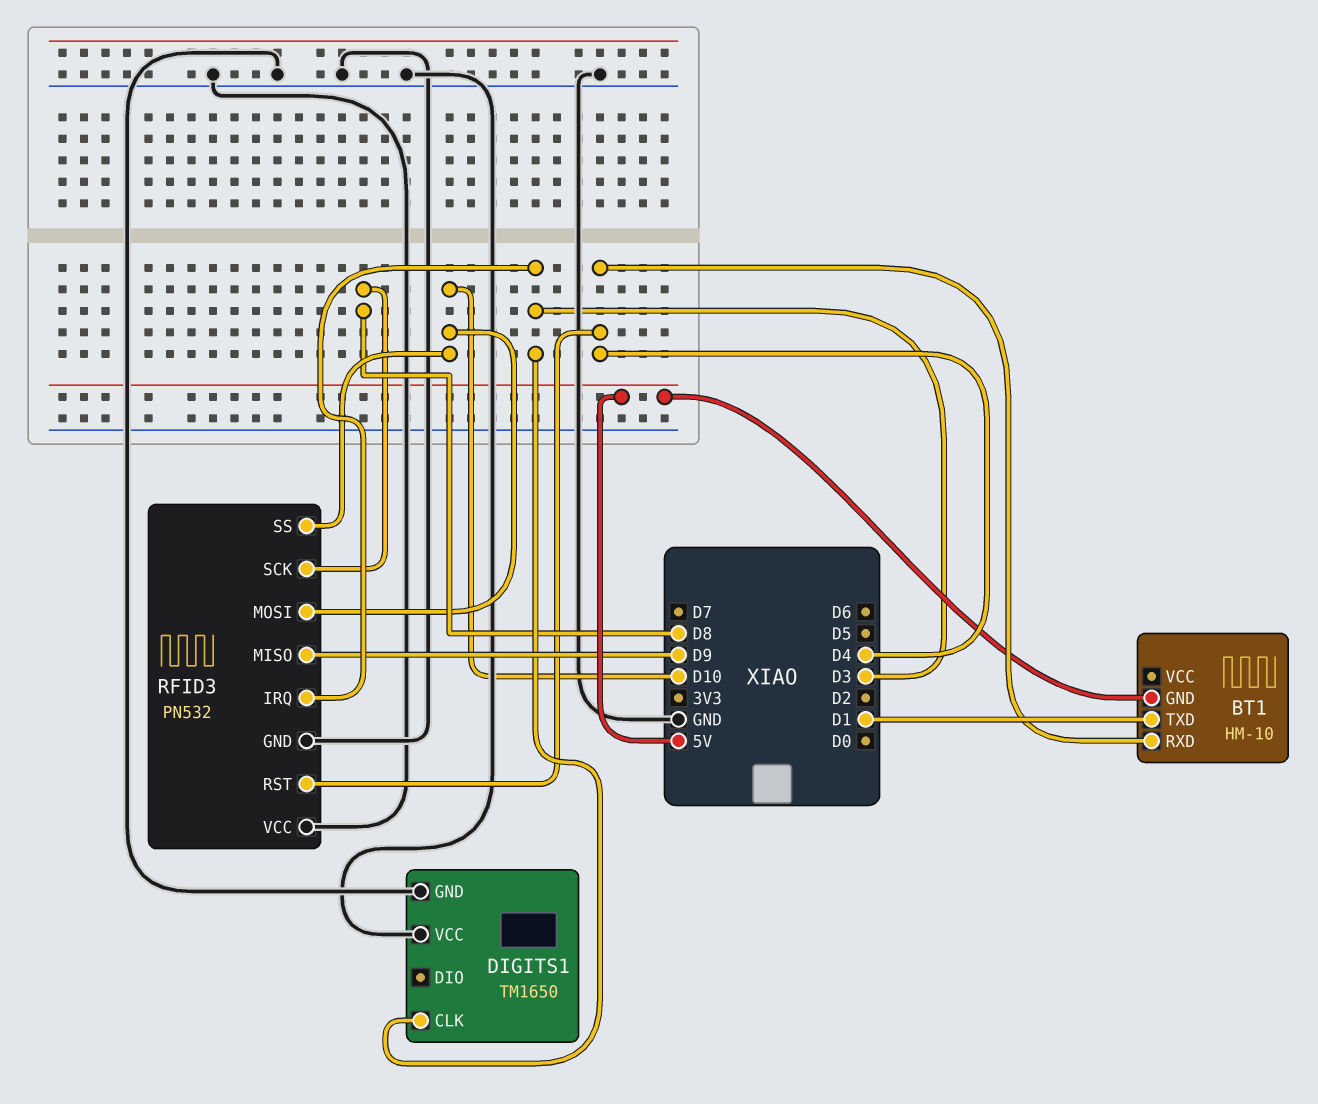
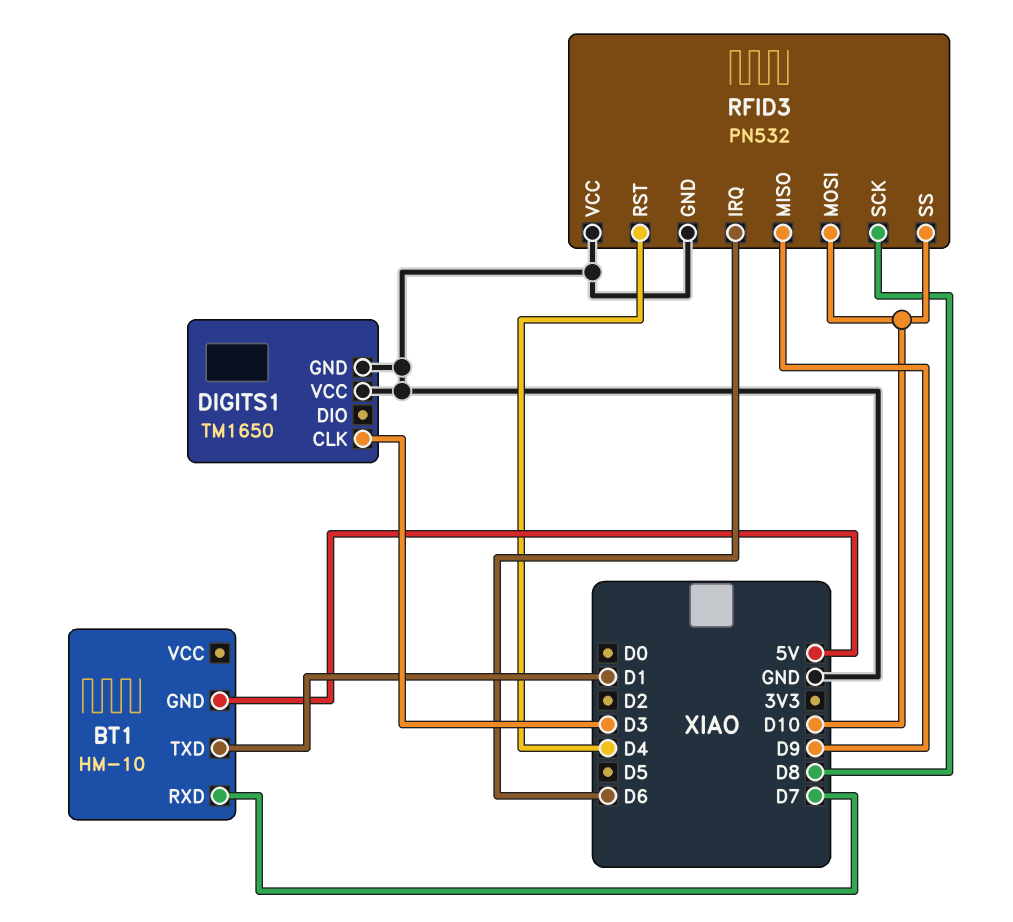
BT1 pin RXD: D4 -> D7
RFID3 pin IRQ: D3 -> D6

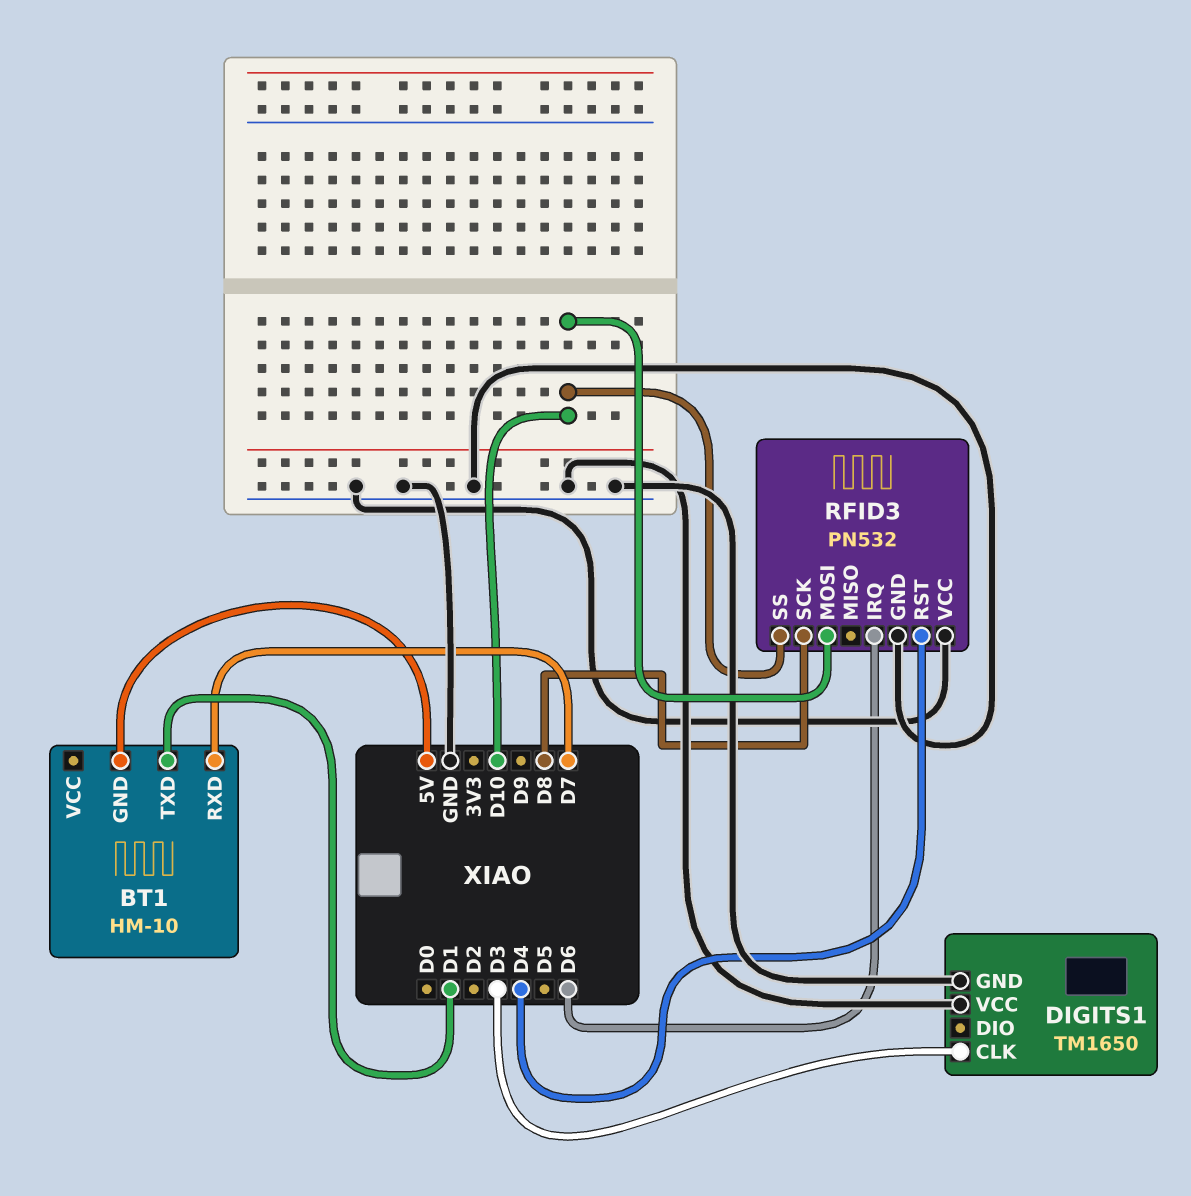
RFID3 pin MISO: D9 -> none

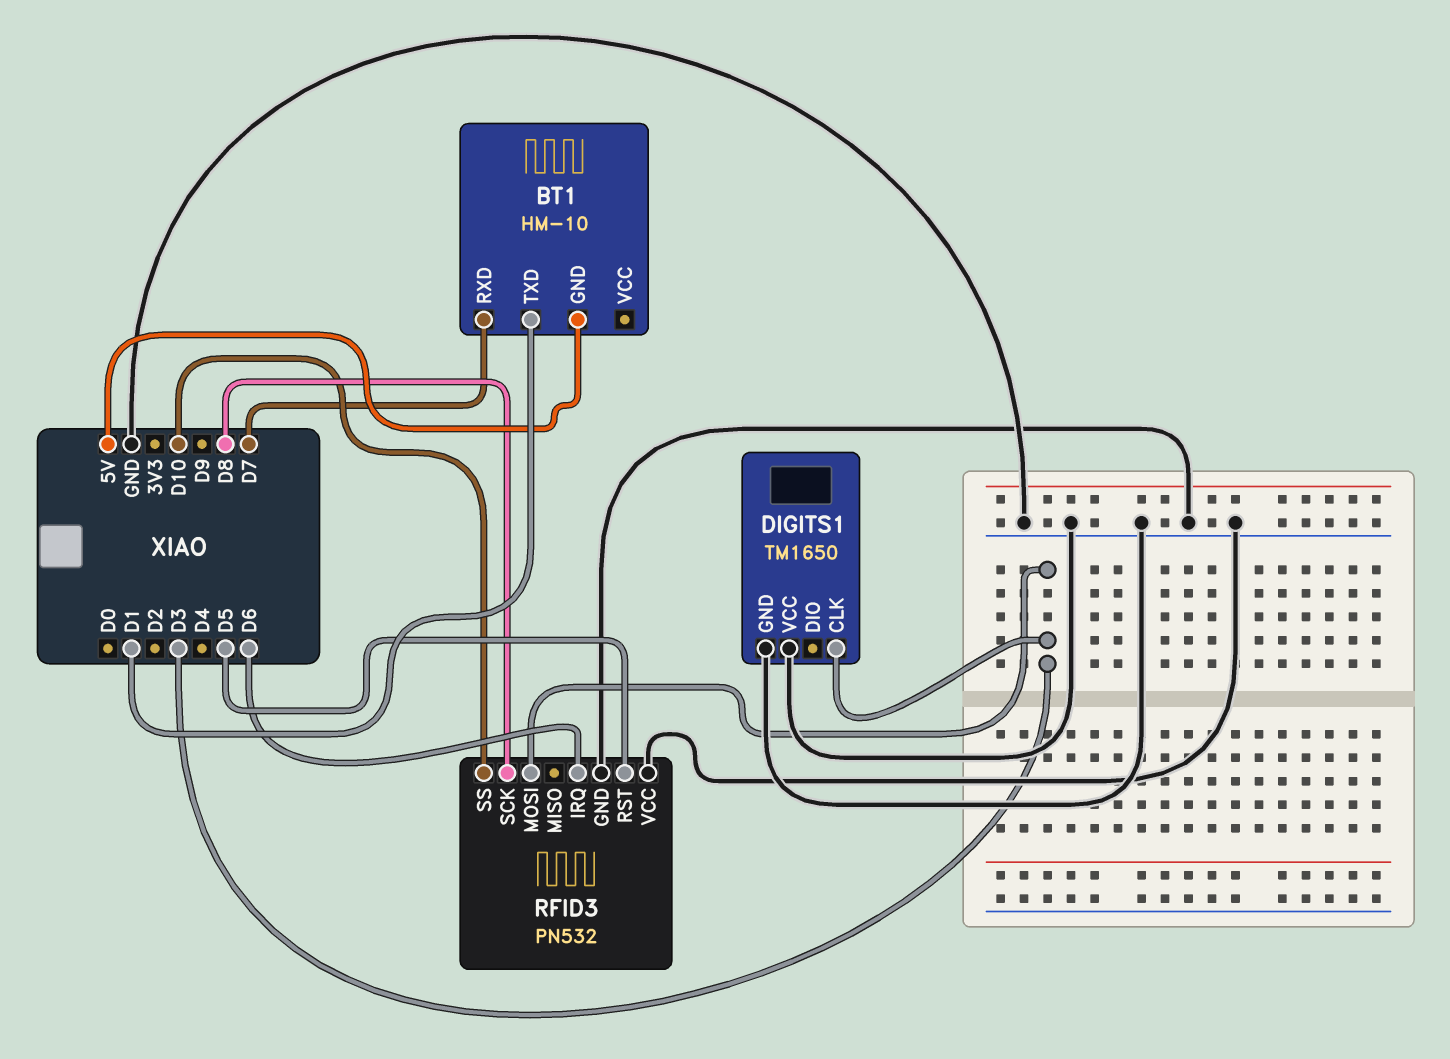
RFID3 pin MOSI: D10 -> D3
RFID3 pin RST: D4 -> D5

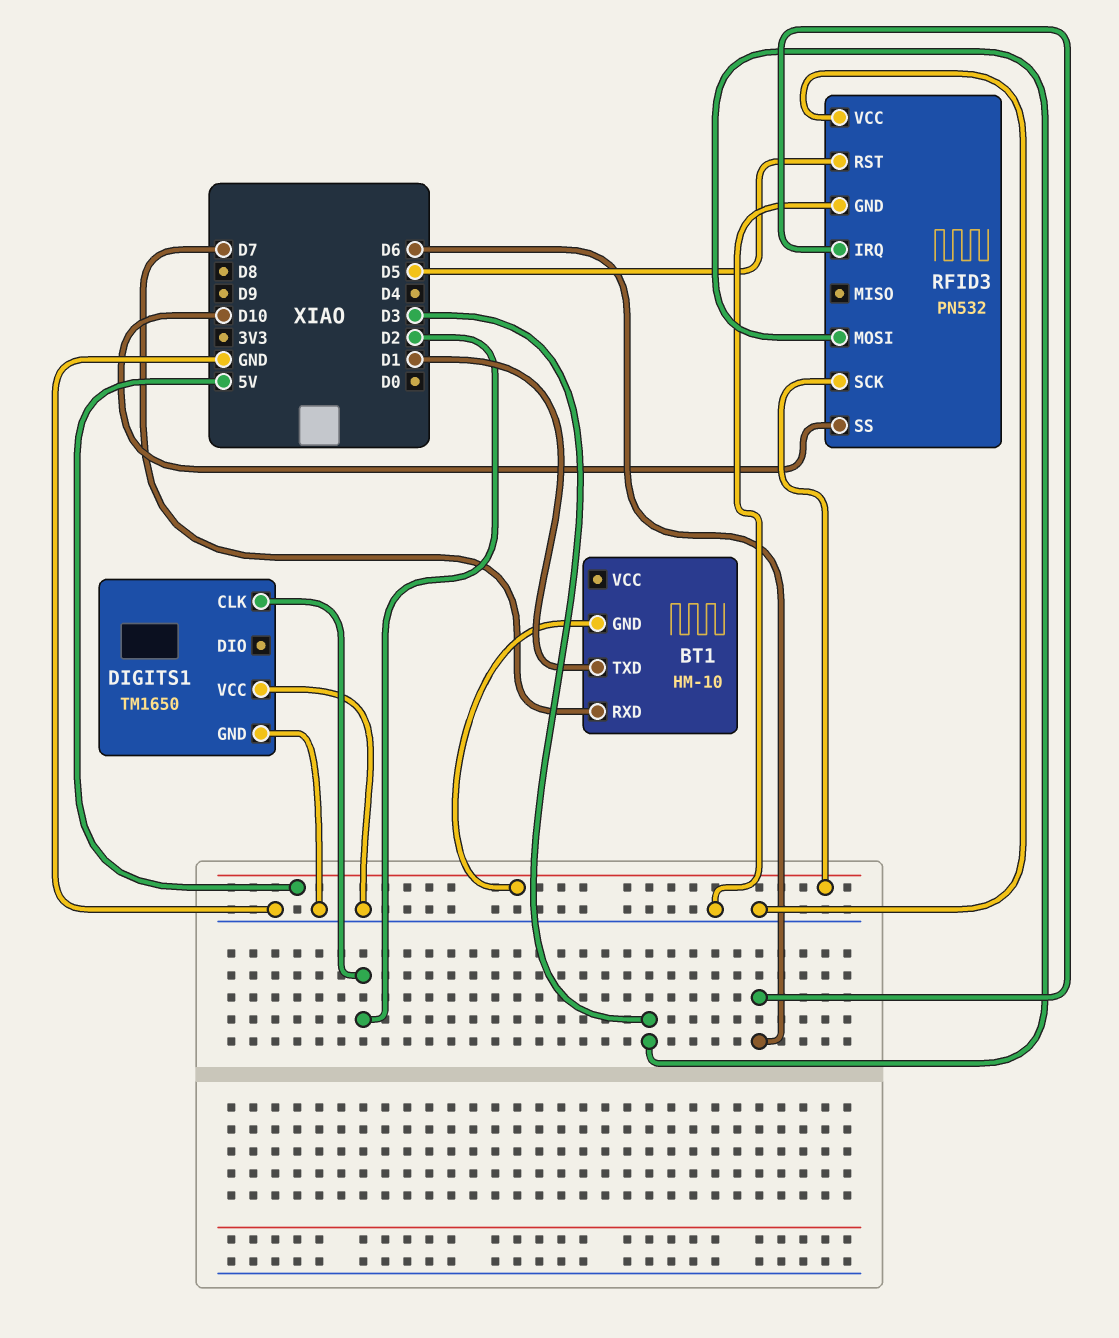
DIGITS1 pin CLK: D3 -> D2
RFID3 pin SCK: D8 -> 5V

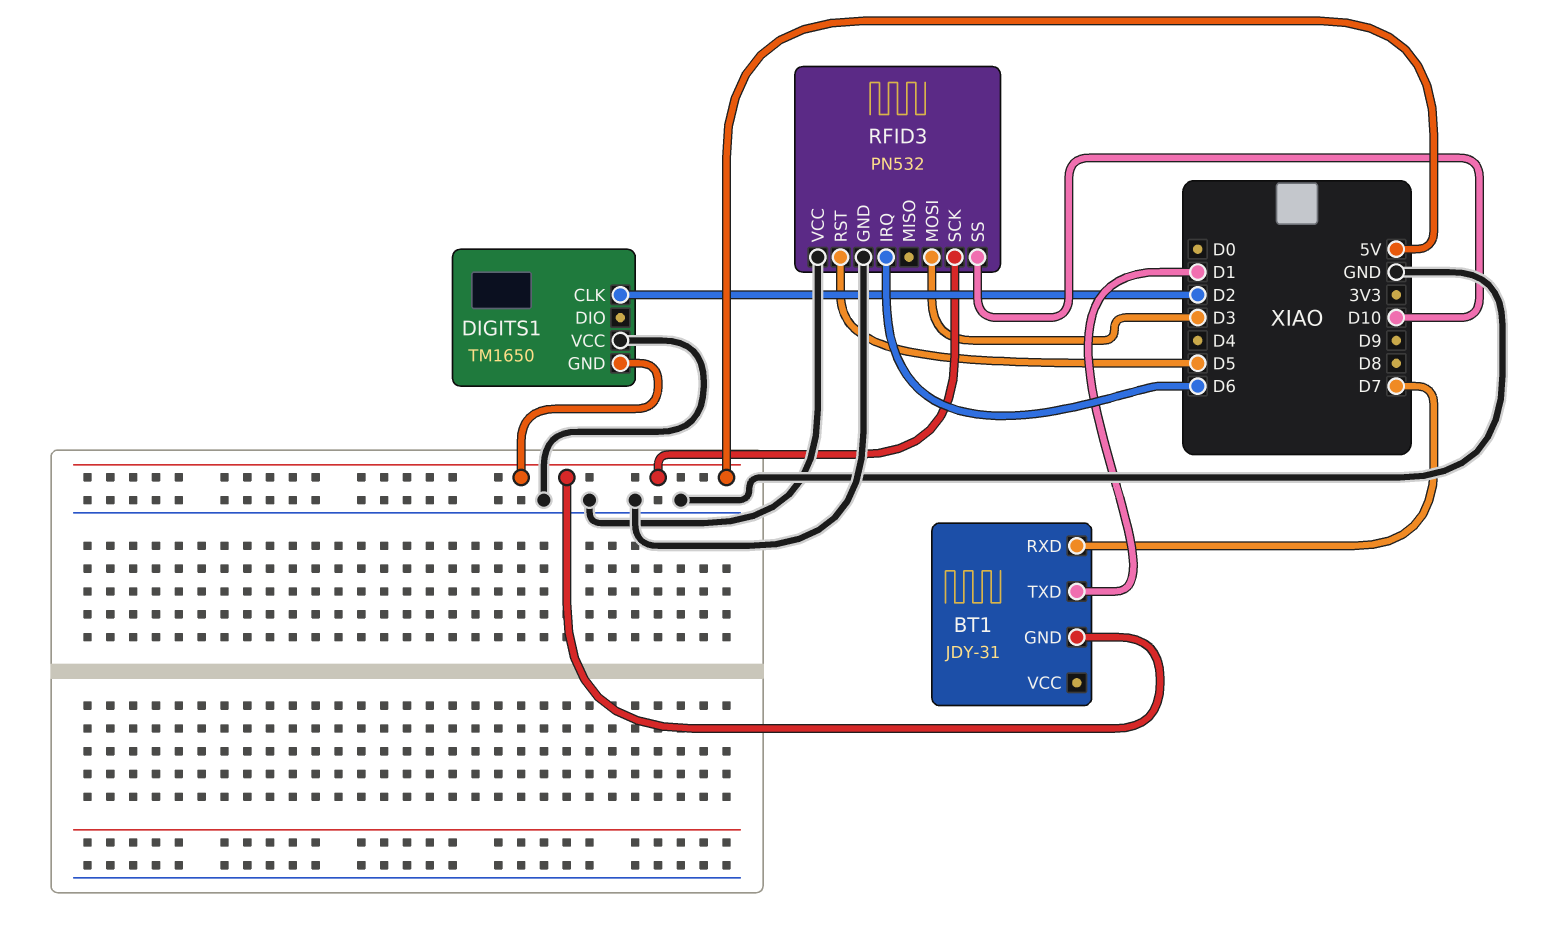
BT1: HM-10 -> JDY-31
DIGITS1 pin GND: GND -> 5V

